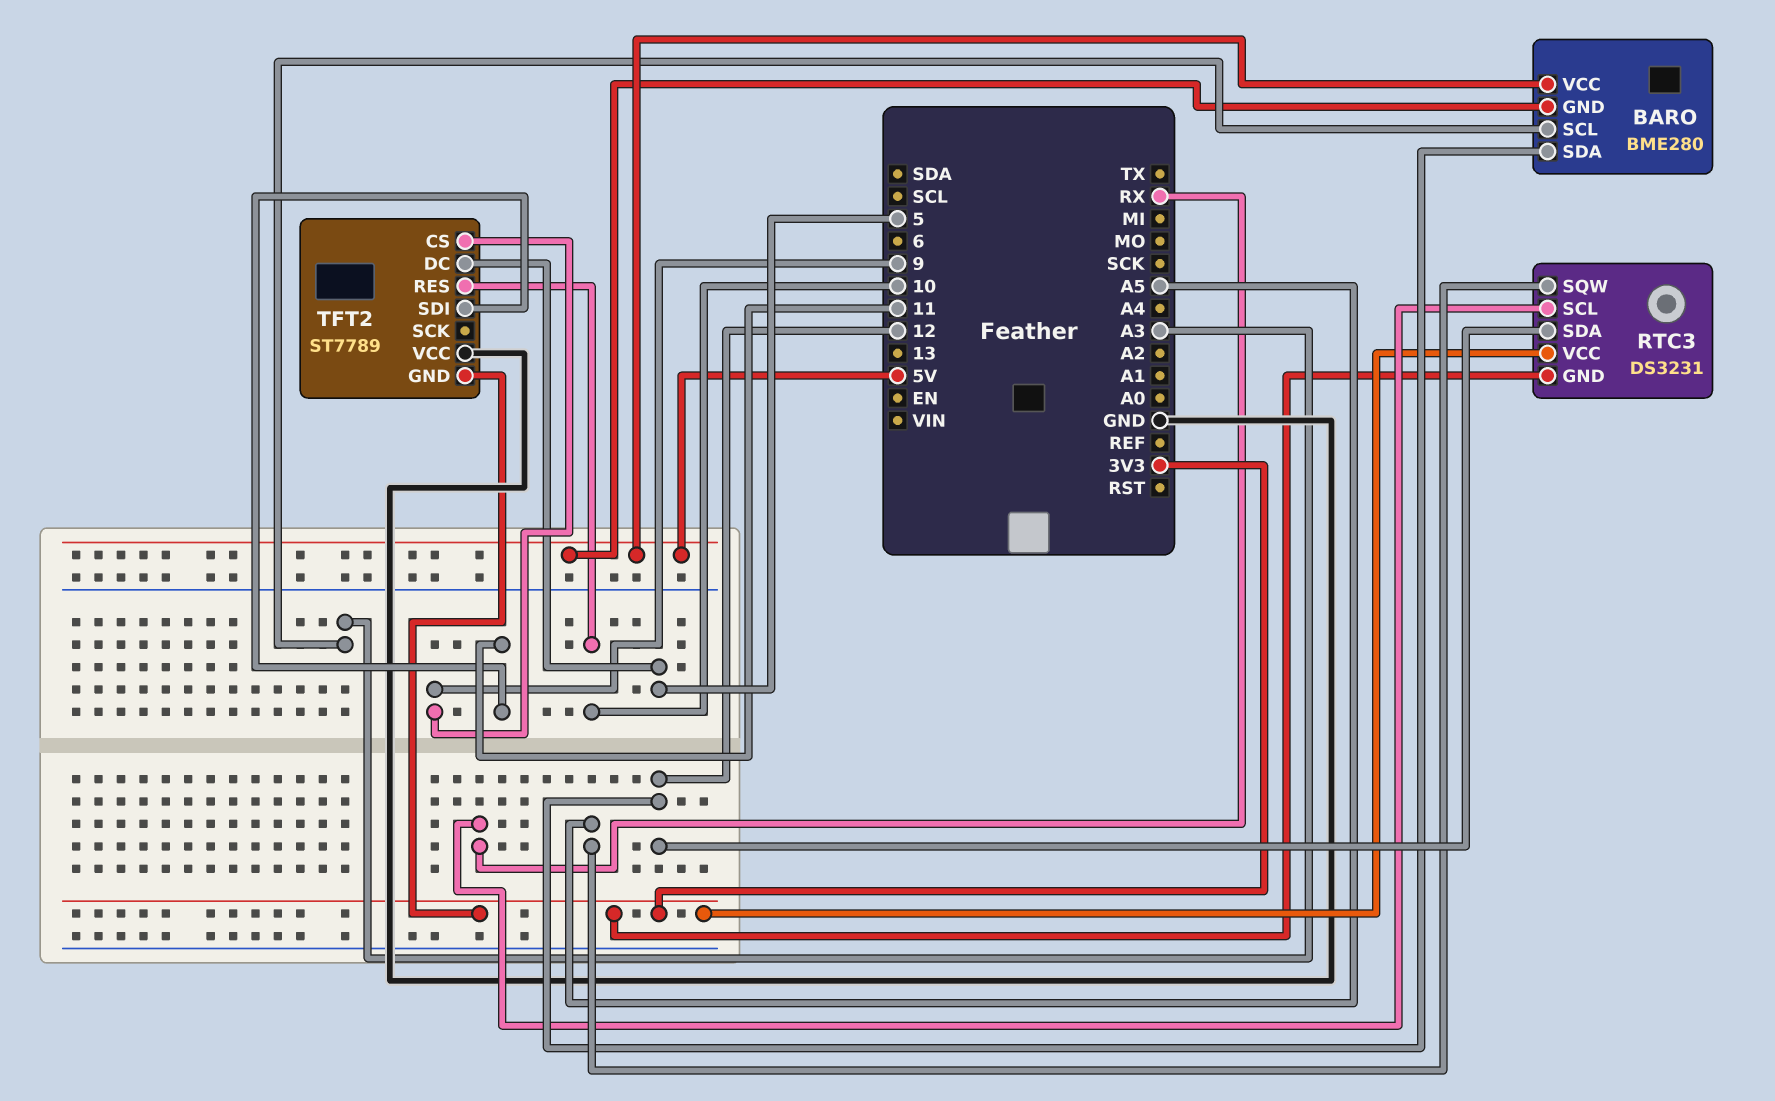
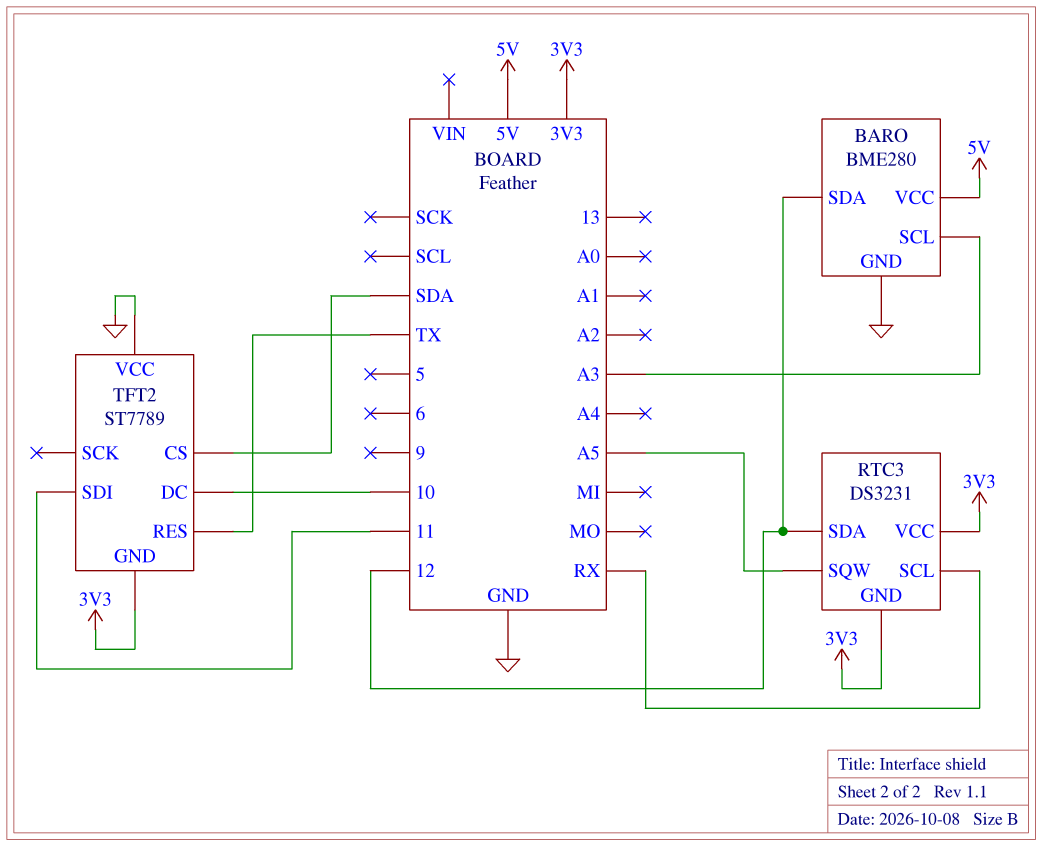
BARO pin GND: 5V -> GND
TFT2 pin CS: 9 -> SDA
TFT2 pin DC: 5 -> 10
TFT2 pin RES: 10 -> TX

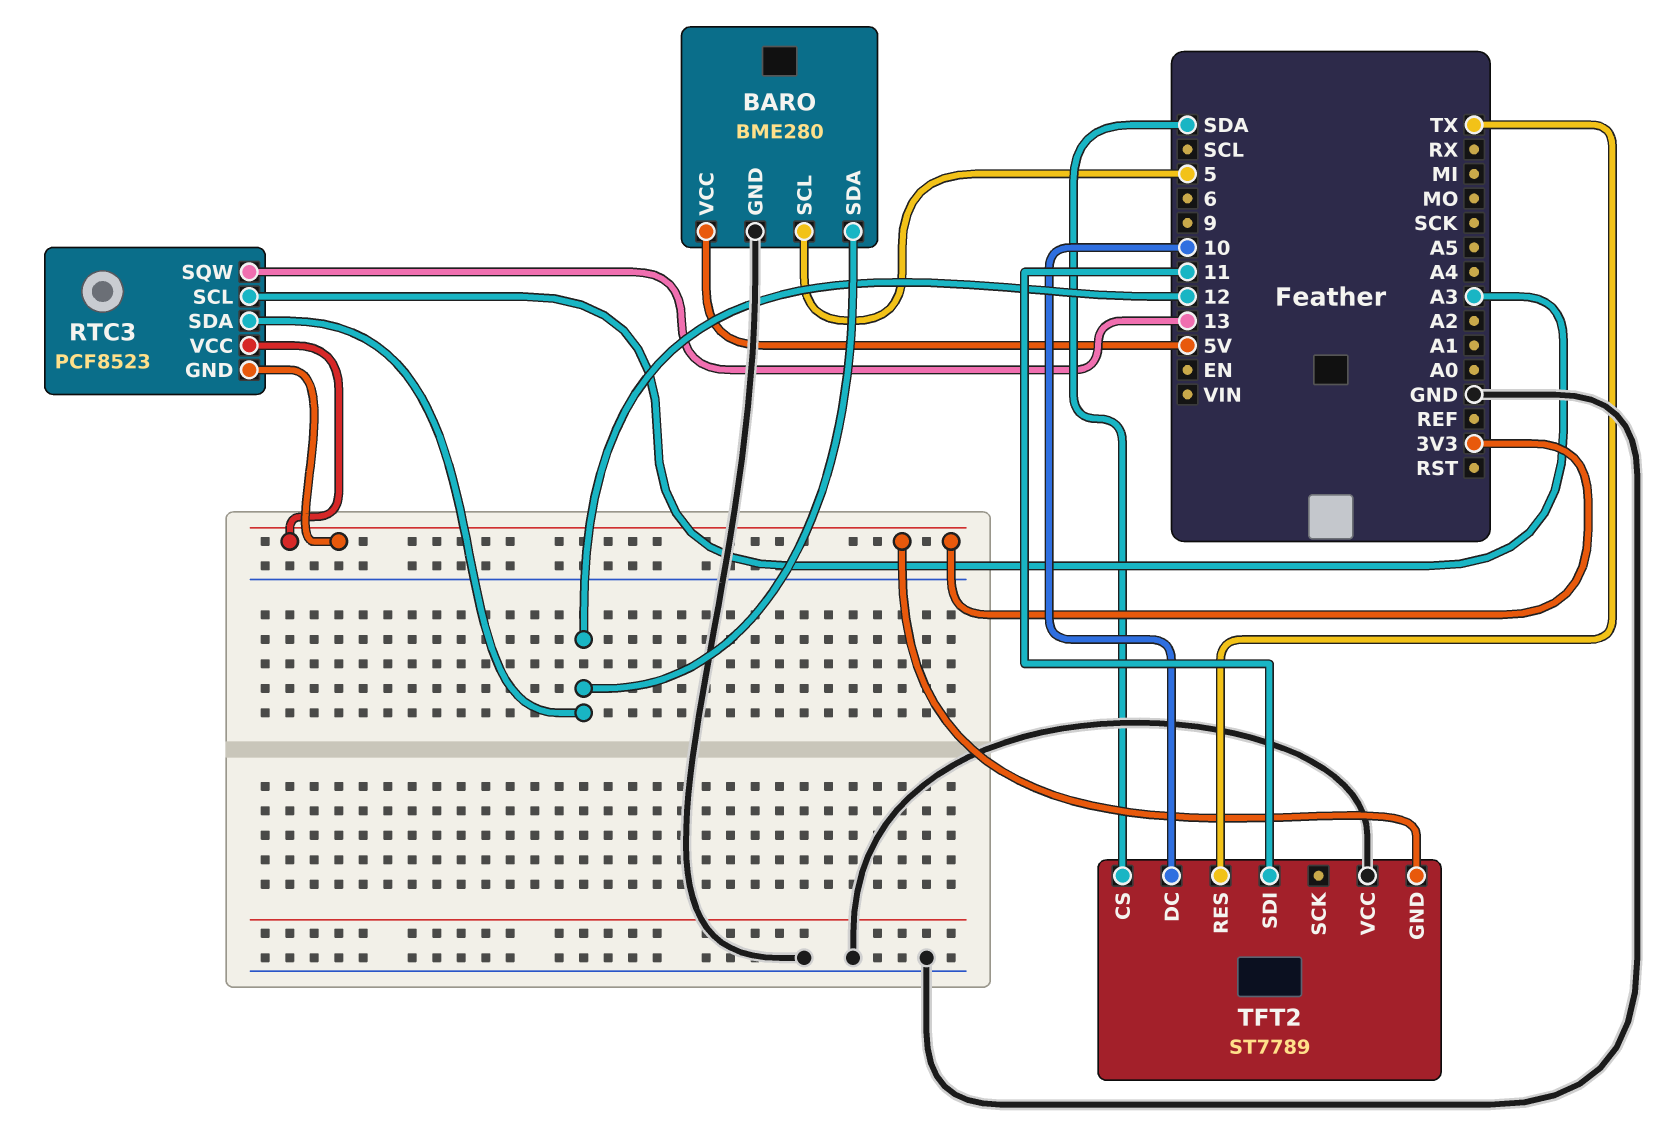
BARO pin SCL: A3 -> 5
RTC3: DS3231 -> PCF8523
RTC3 pin SCL: RX -> A3
RTC3 pin SQW: A5 -> 13

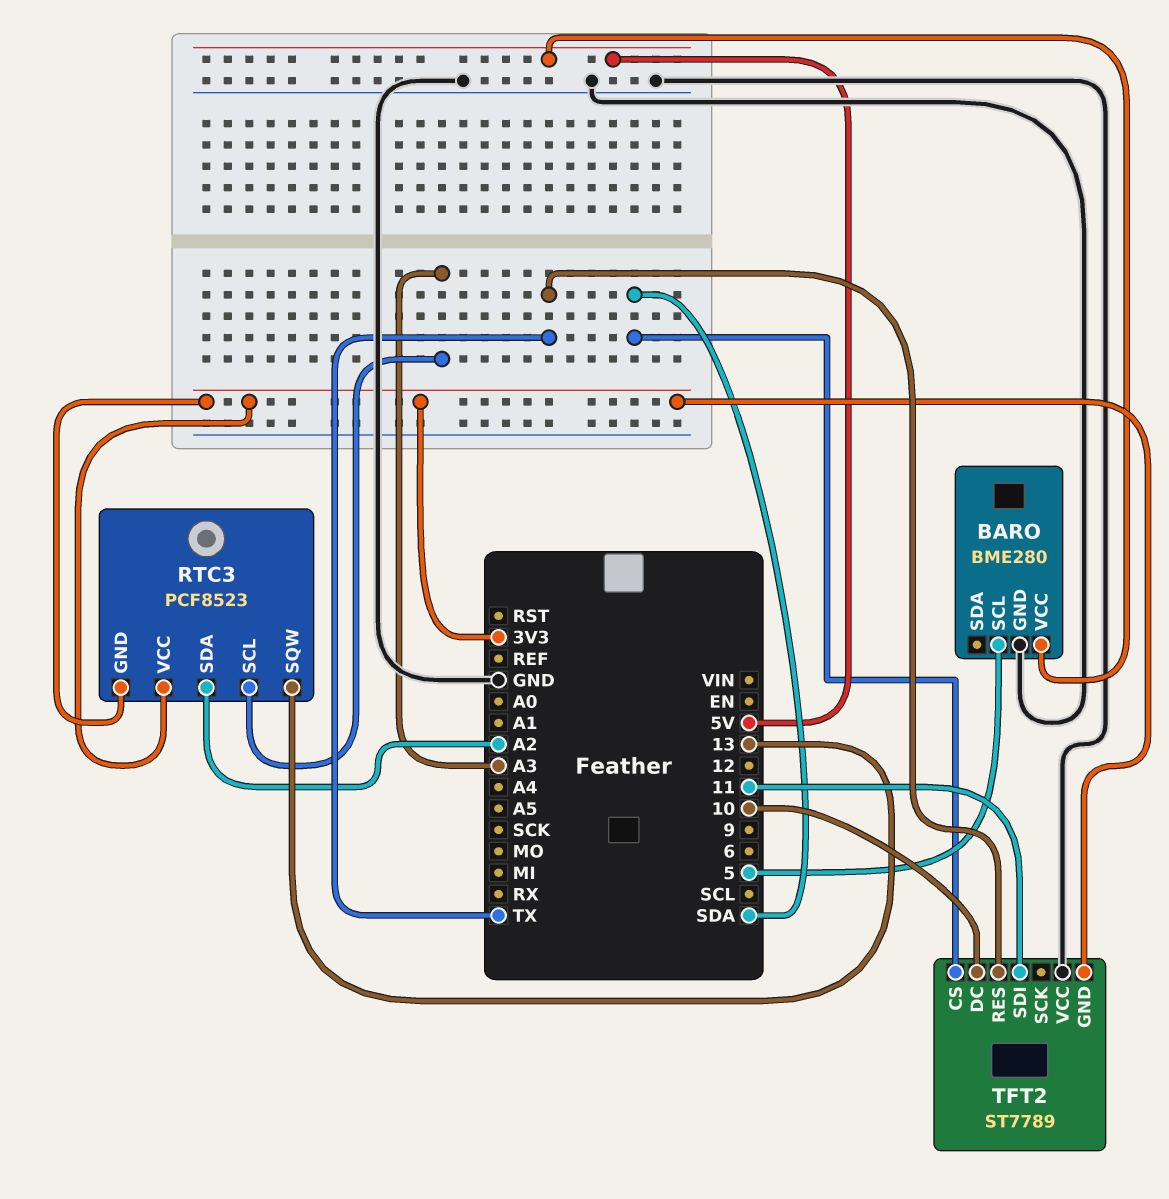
BARO pin SDA: 12 -> none
RTC3 pin SDA: 12 -> A2

